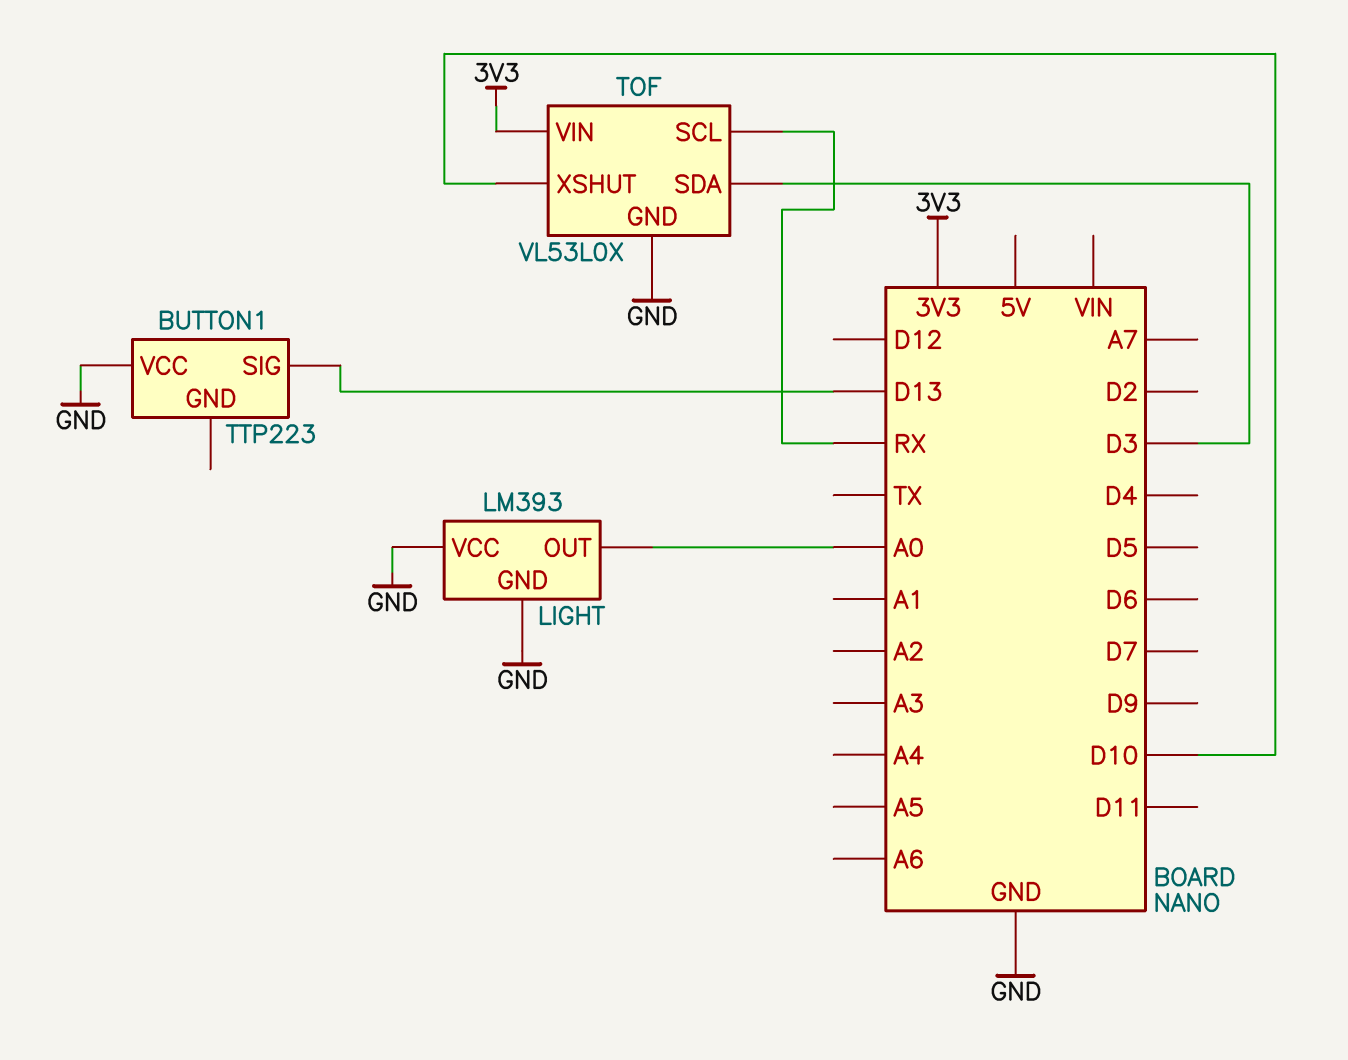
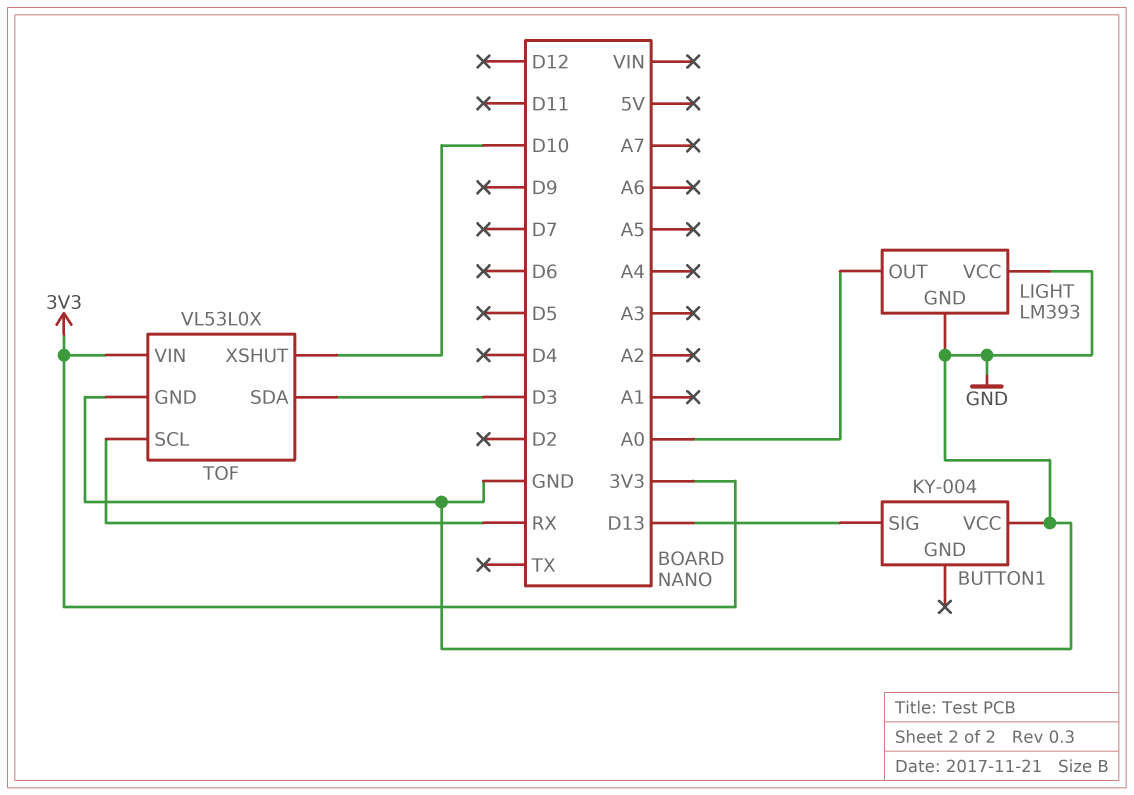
BUTTON1: TTP223 -> KY-004

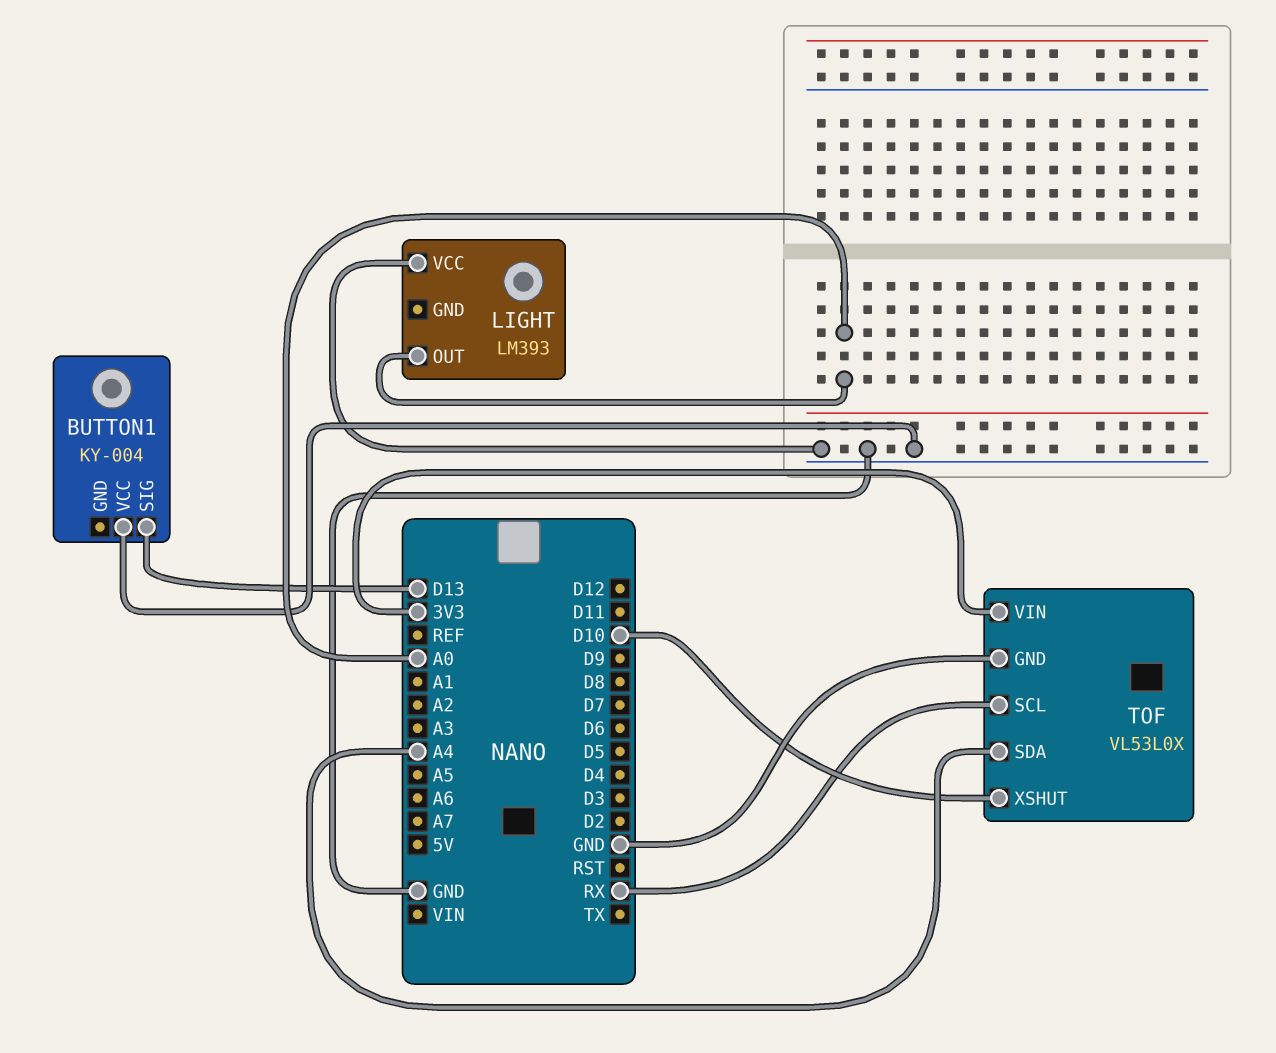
LIGHT pin GND: GND -> none
TOF pin SDA: D3 -> A4

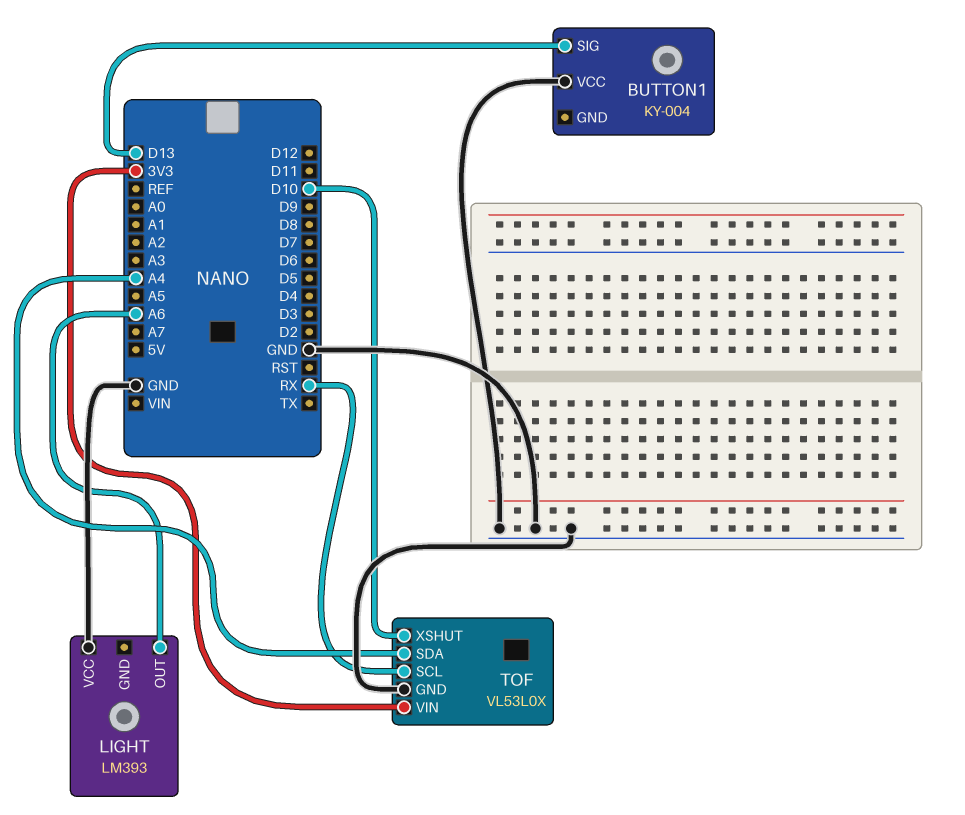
LIGHT pin OUT: A0 -> A6

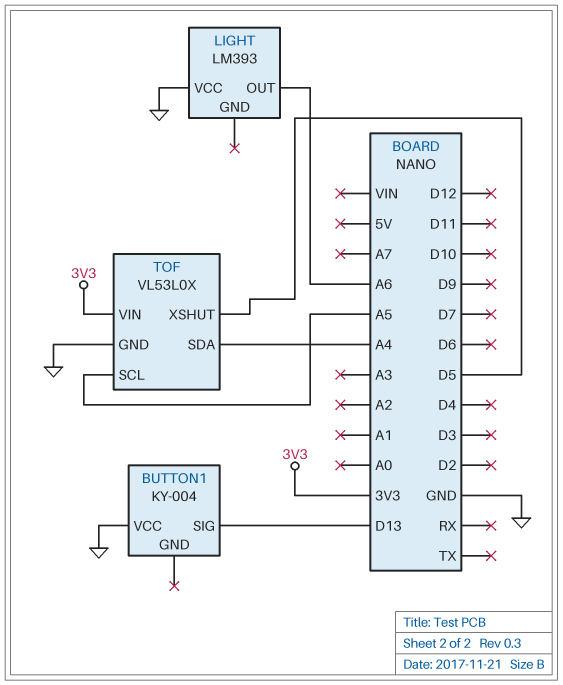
TOF pin SCL: RX -> A5
TOF pin XSHUT: D10 -> D5

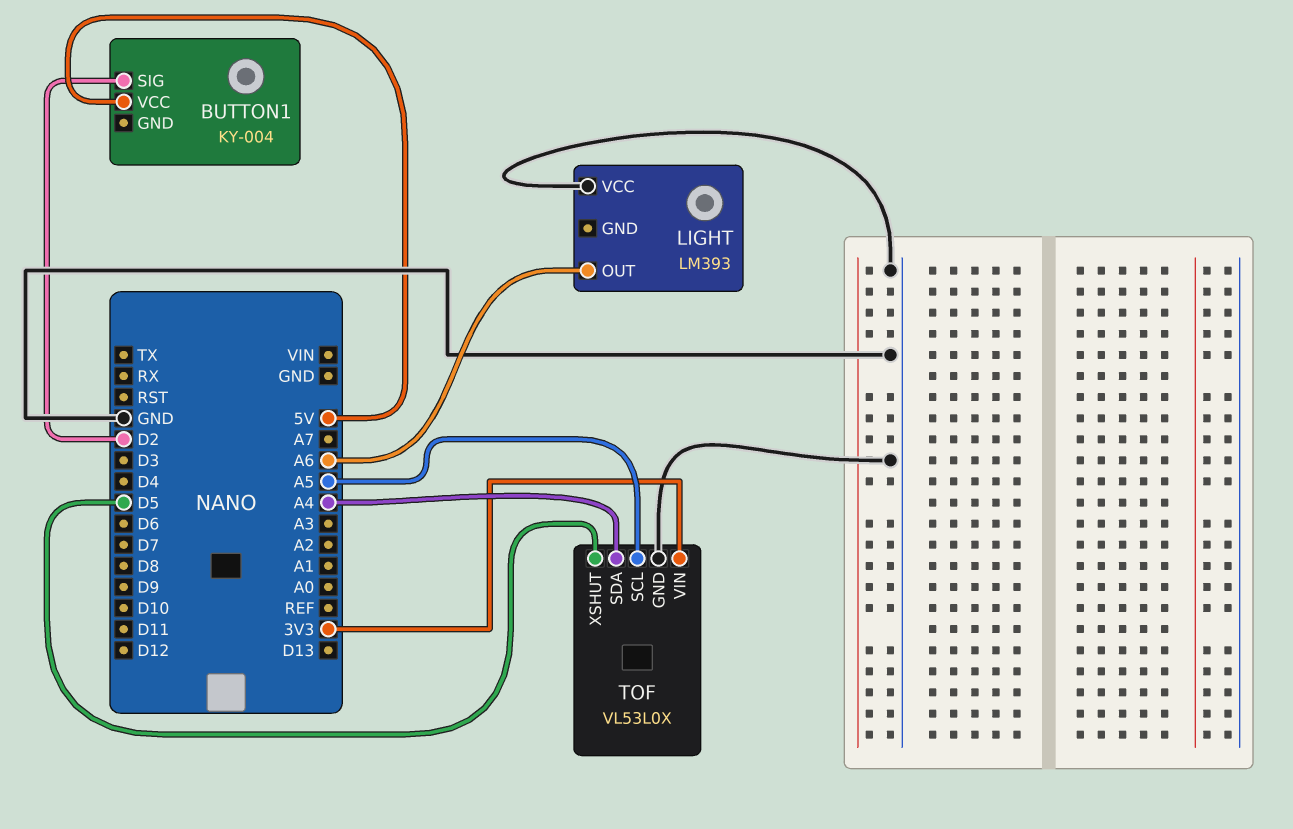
BUTTON1 pin SIG: D13 -> D2
BUTTON1 pin VCC: GND -> 5V

